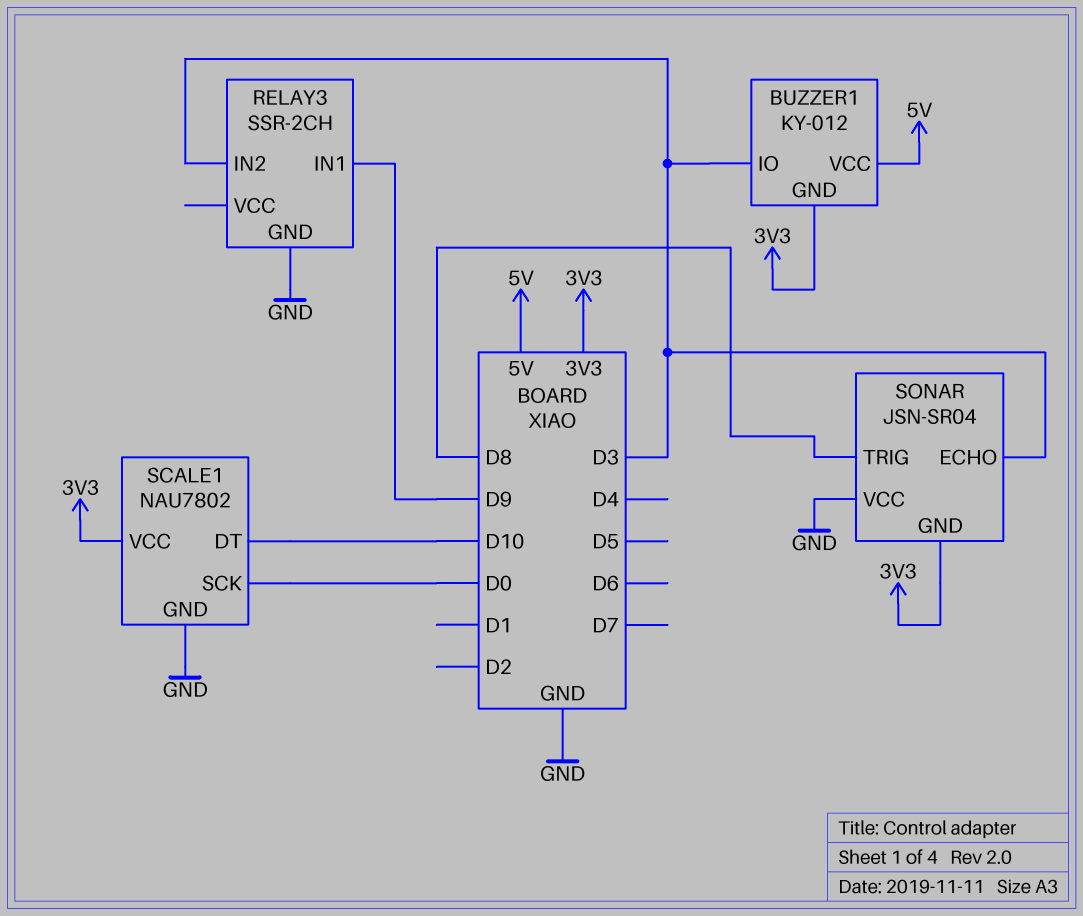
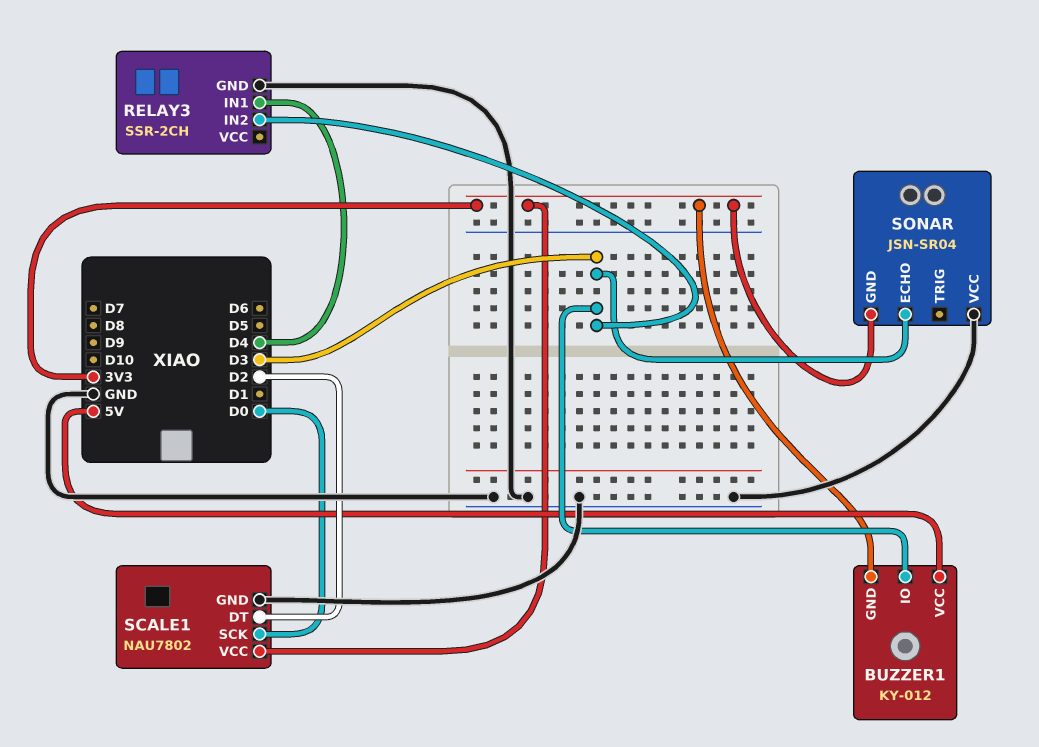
RELAY3 pin IN1: D9 -> D4
SCALE1 pin DT: D10 -> D2
SONAR pin TRIG: D8 -> none

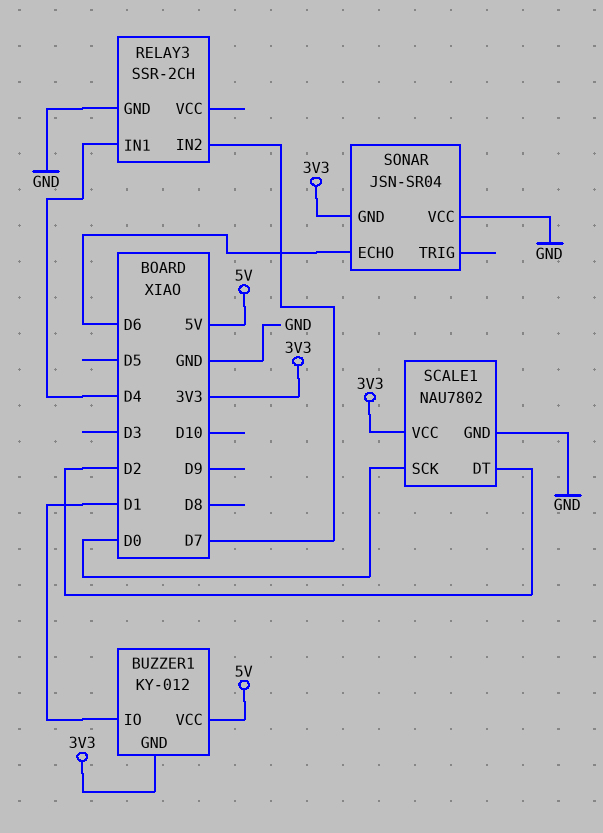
BUZZER1 pin IO: D3 -> D1
RELAY3 pin IN2: D3 -> D7
SONAR pin ECHO: D3 -> D6

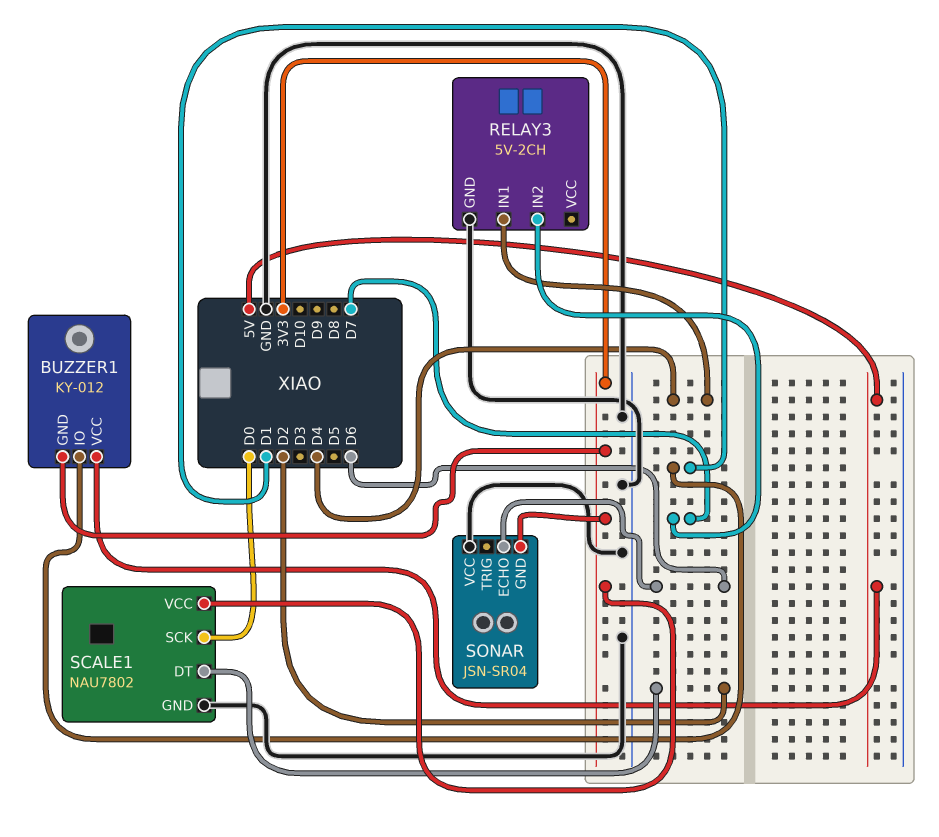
RELAY3: SSR-2CH -> 5V-2CH

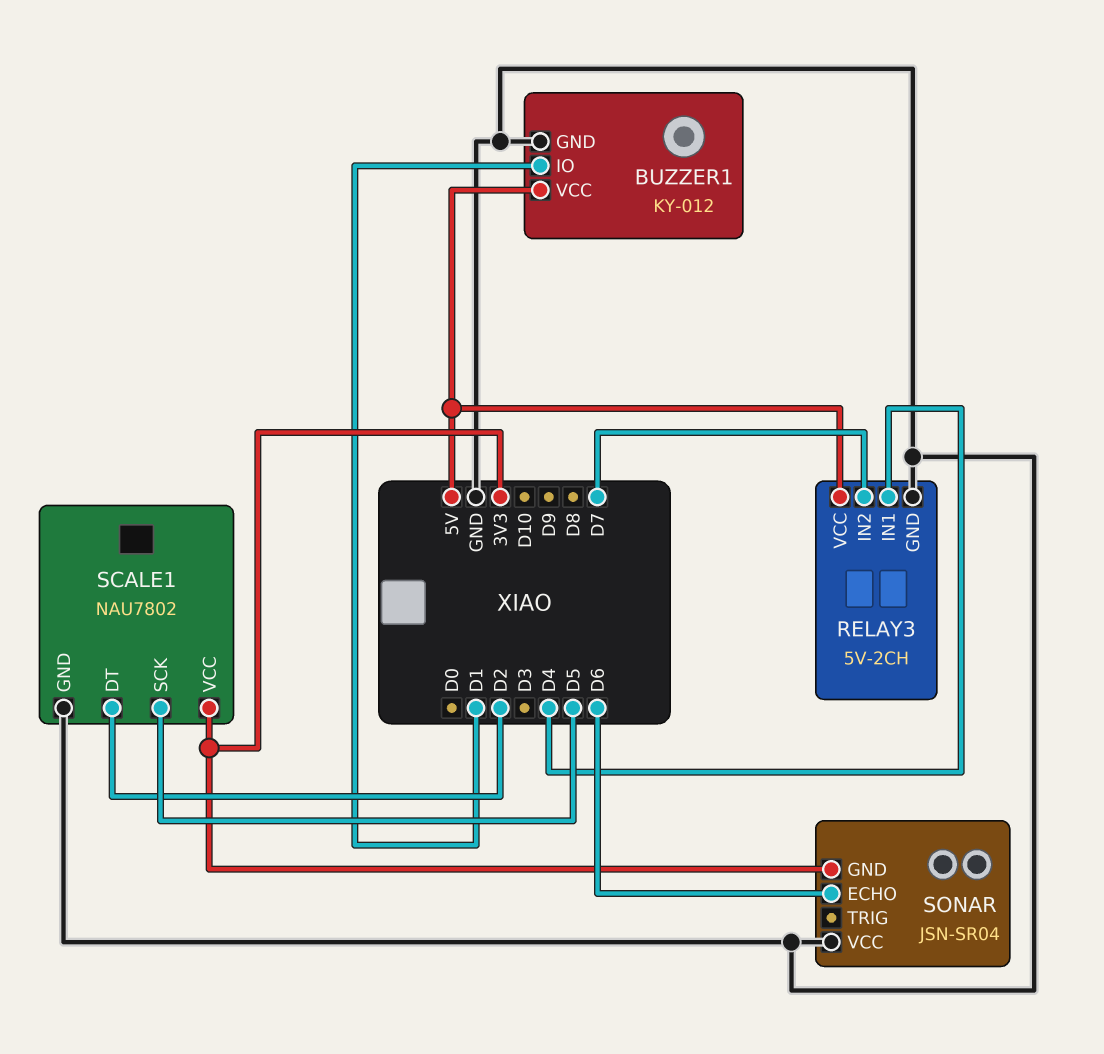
BUZZER1 pin GND: 3V3 -> GND
RELAY3 pin VCC: none -> 5V
SCALE1 pin SCK: D0 -> D5

